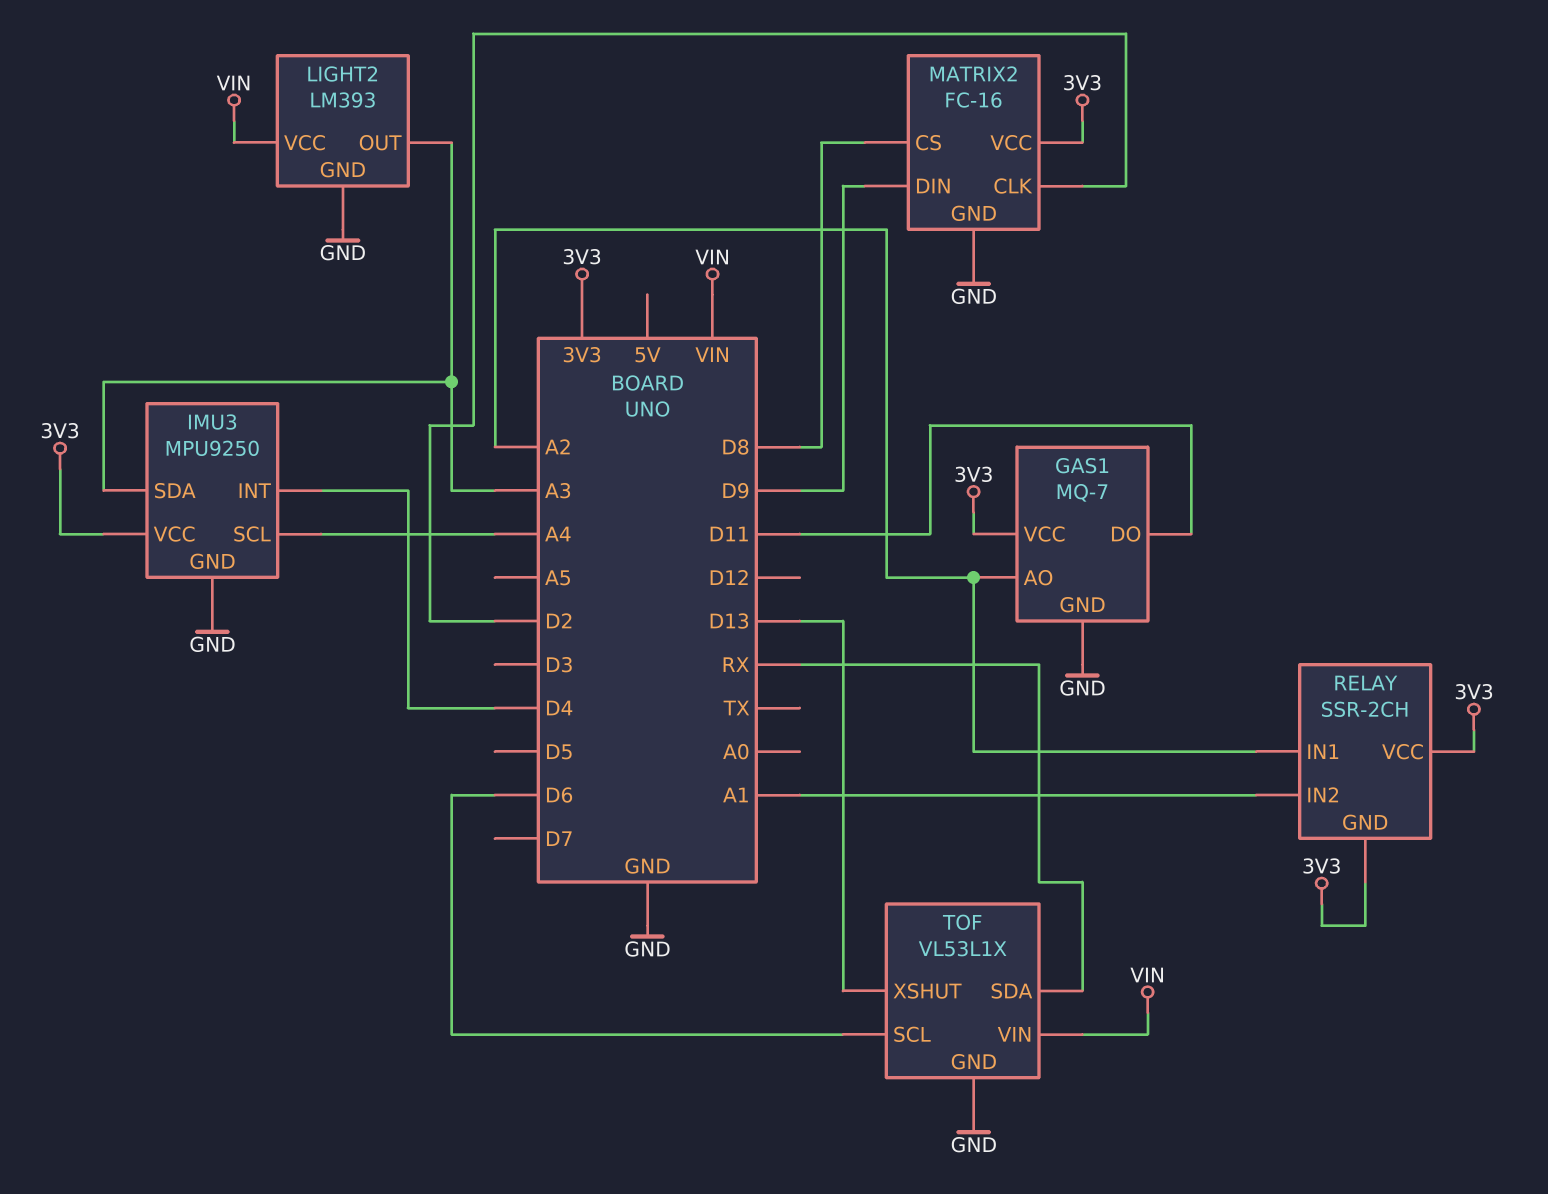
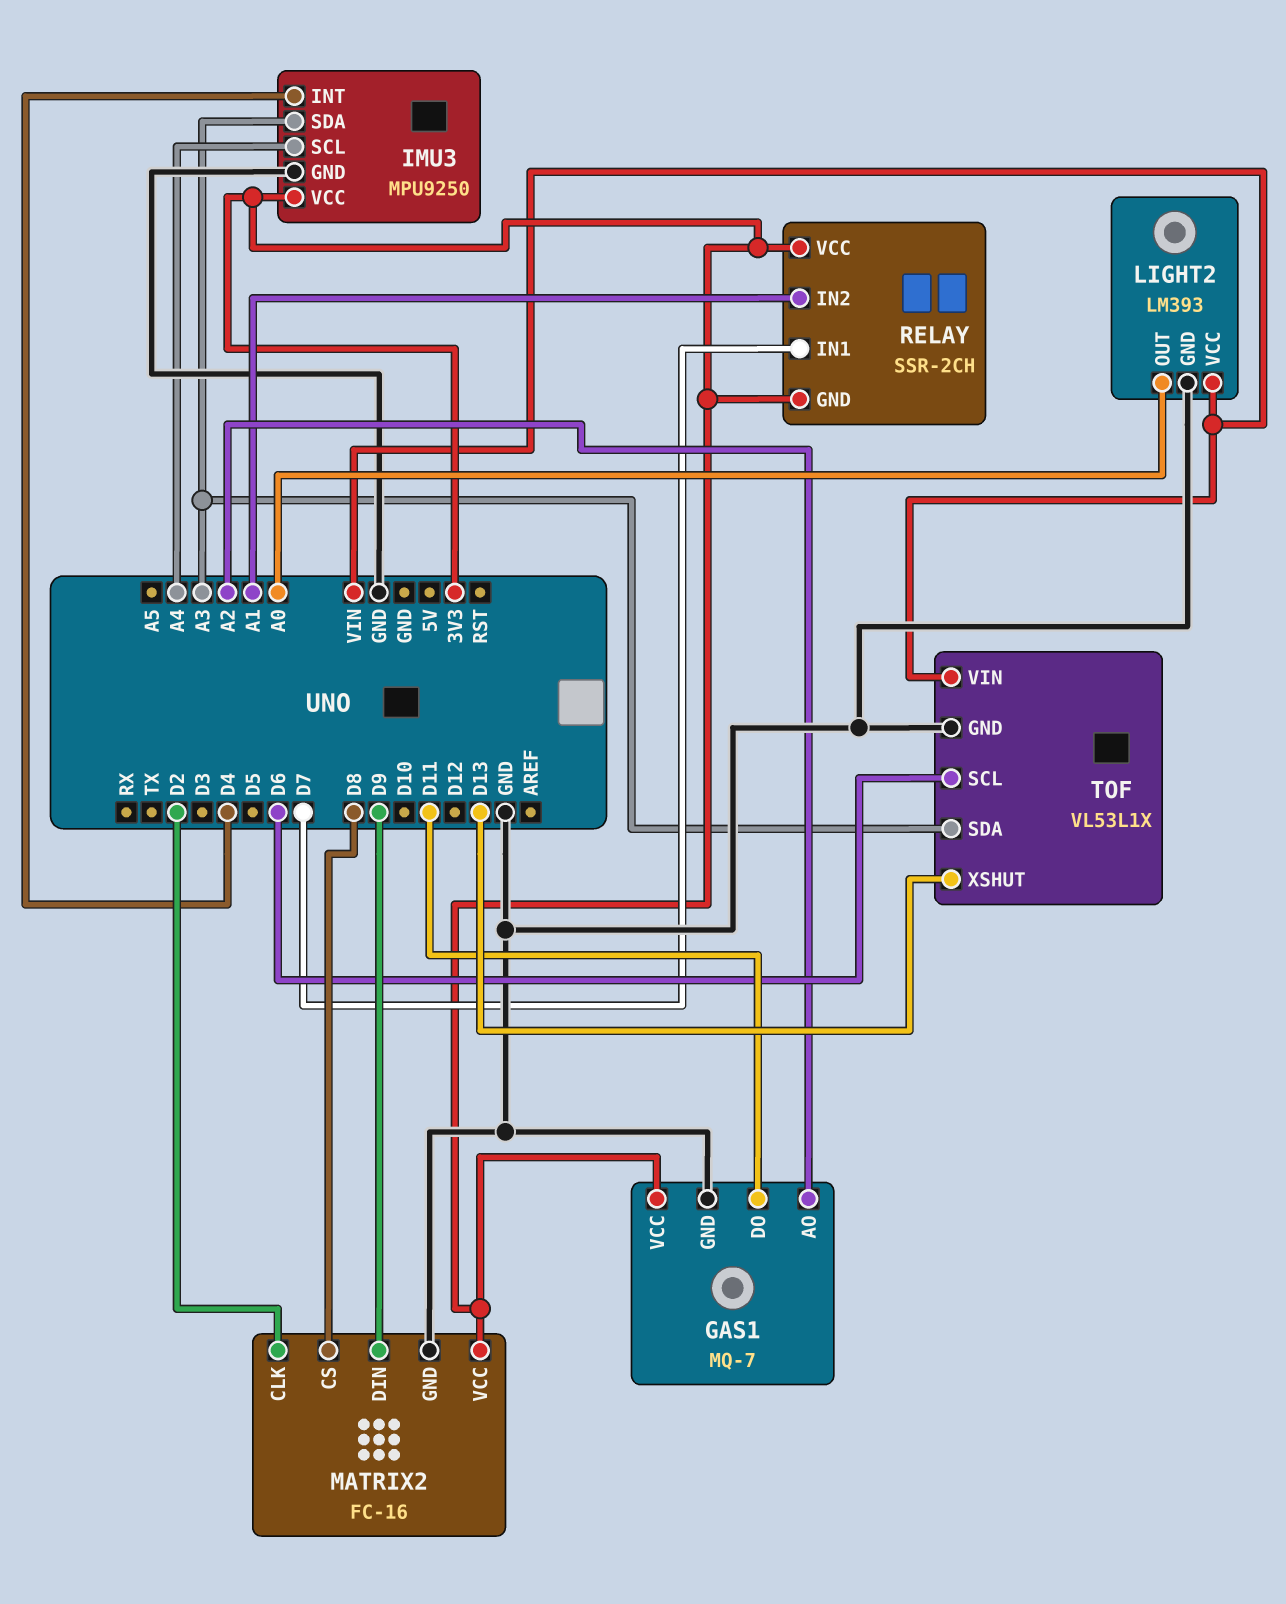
LIGHT2 pin OUT: A3 -> A0
RELAY pin IN1: A2 -> D7
TOF pin SDA: RX -> A3

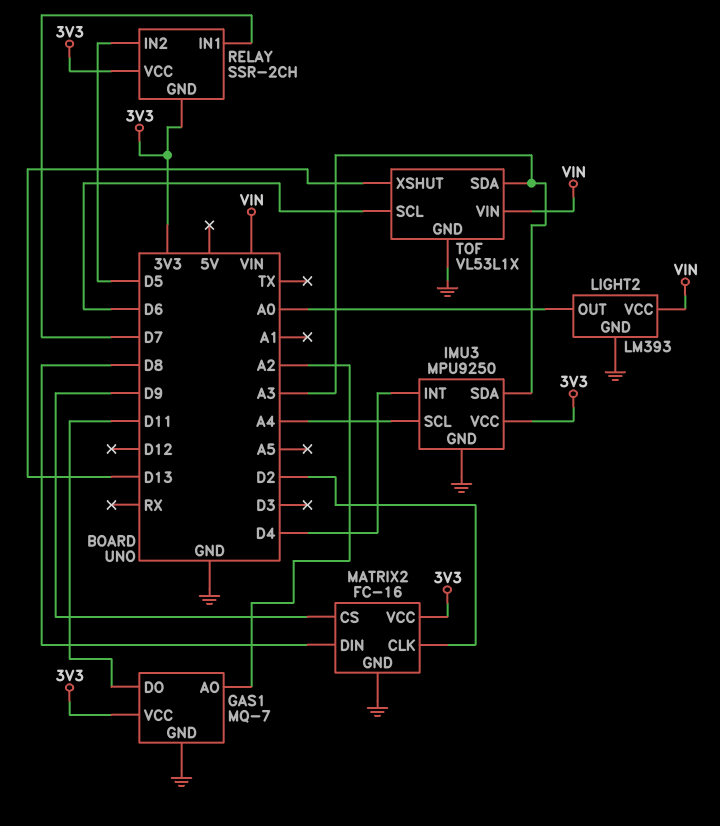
MATRIX2 pin CS: D8 -> D9
MATRIX2 pin DIN: D9 -> D8
RELAY pin IN2: A1 -> D5

